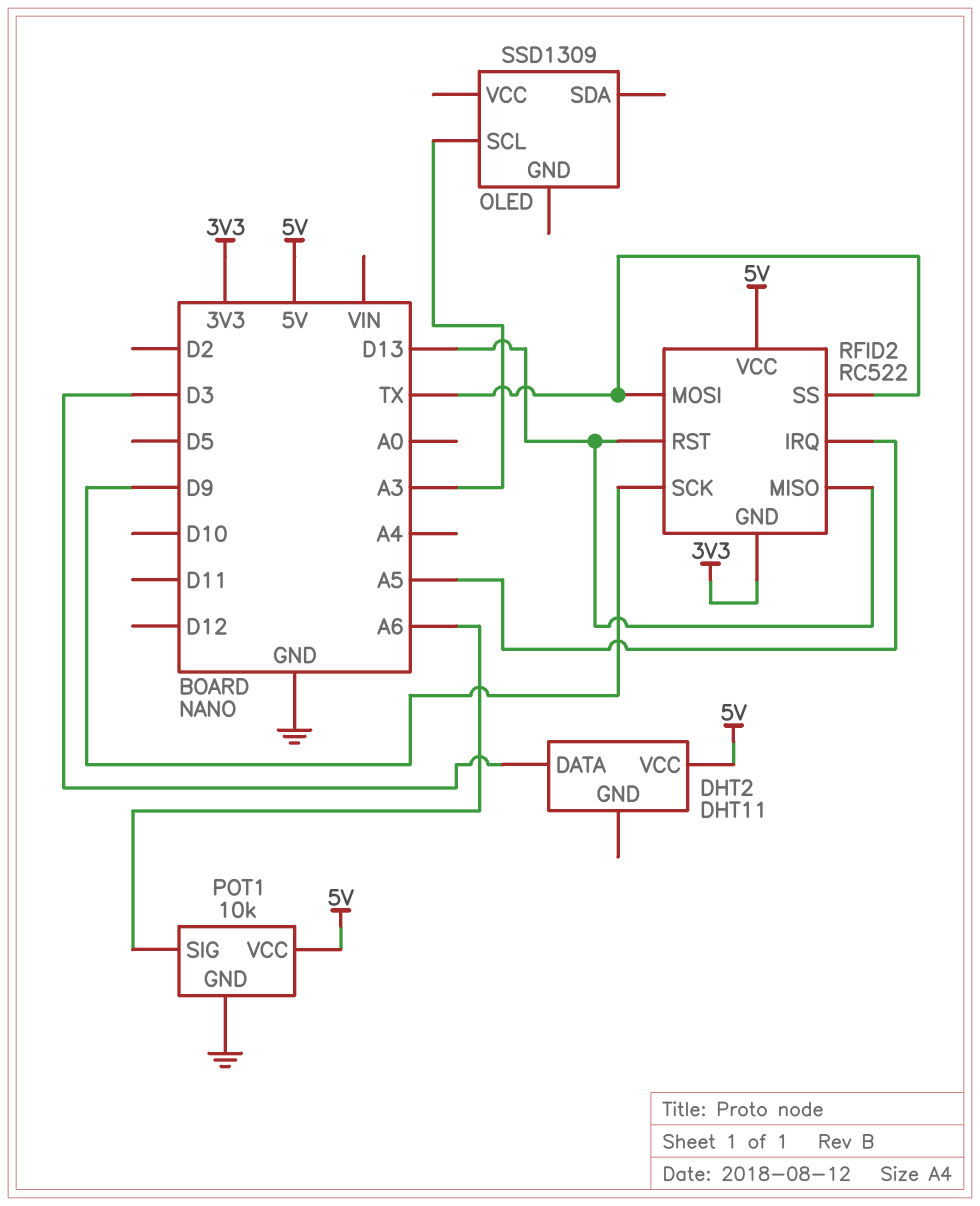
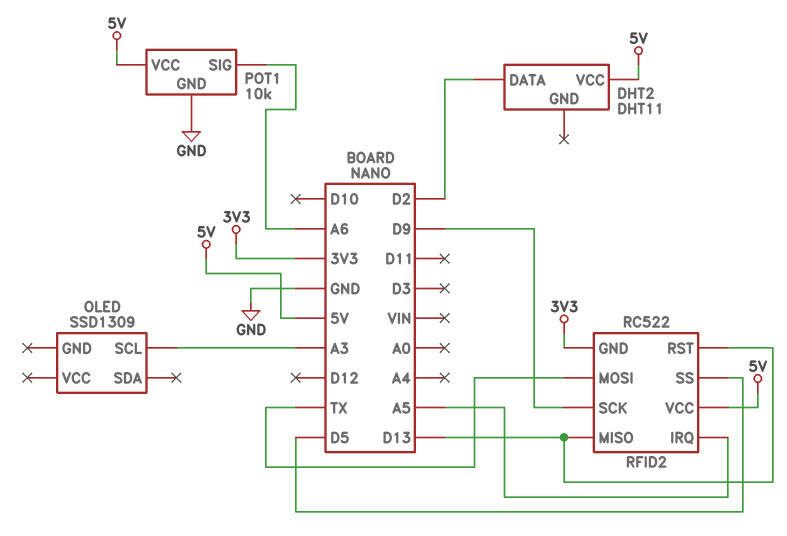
DHT2 pin DATA: D3 -> D2
RFID2 pin SS: TX -> D5

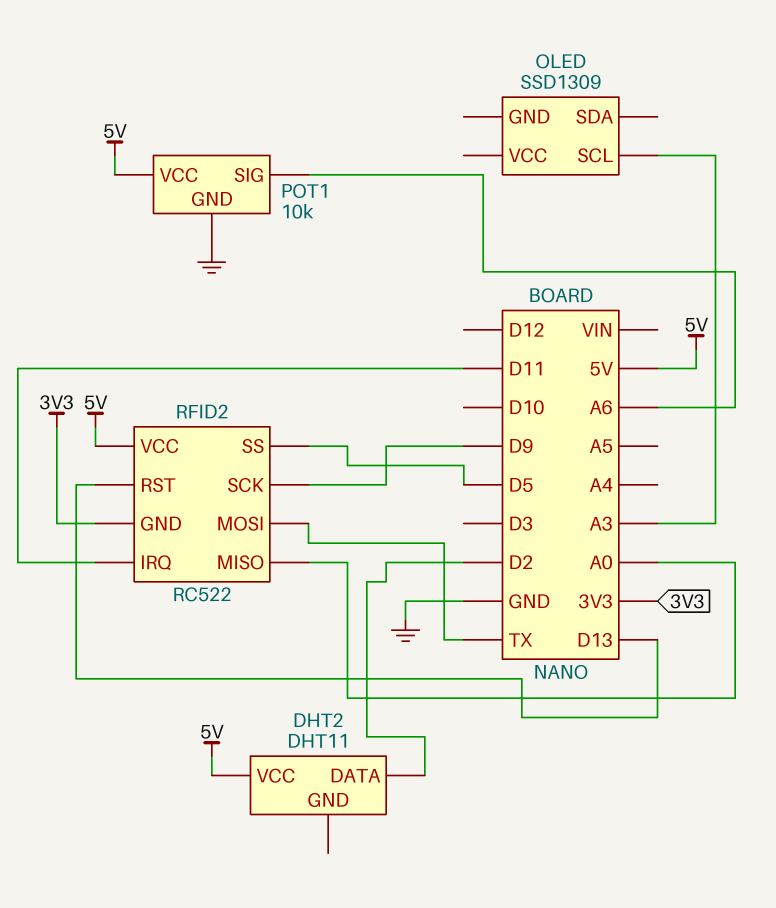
RFID2 pin IRQ: A5 -> D11
RFID2 pin MISO: D13 -> A0

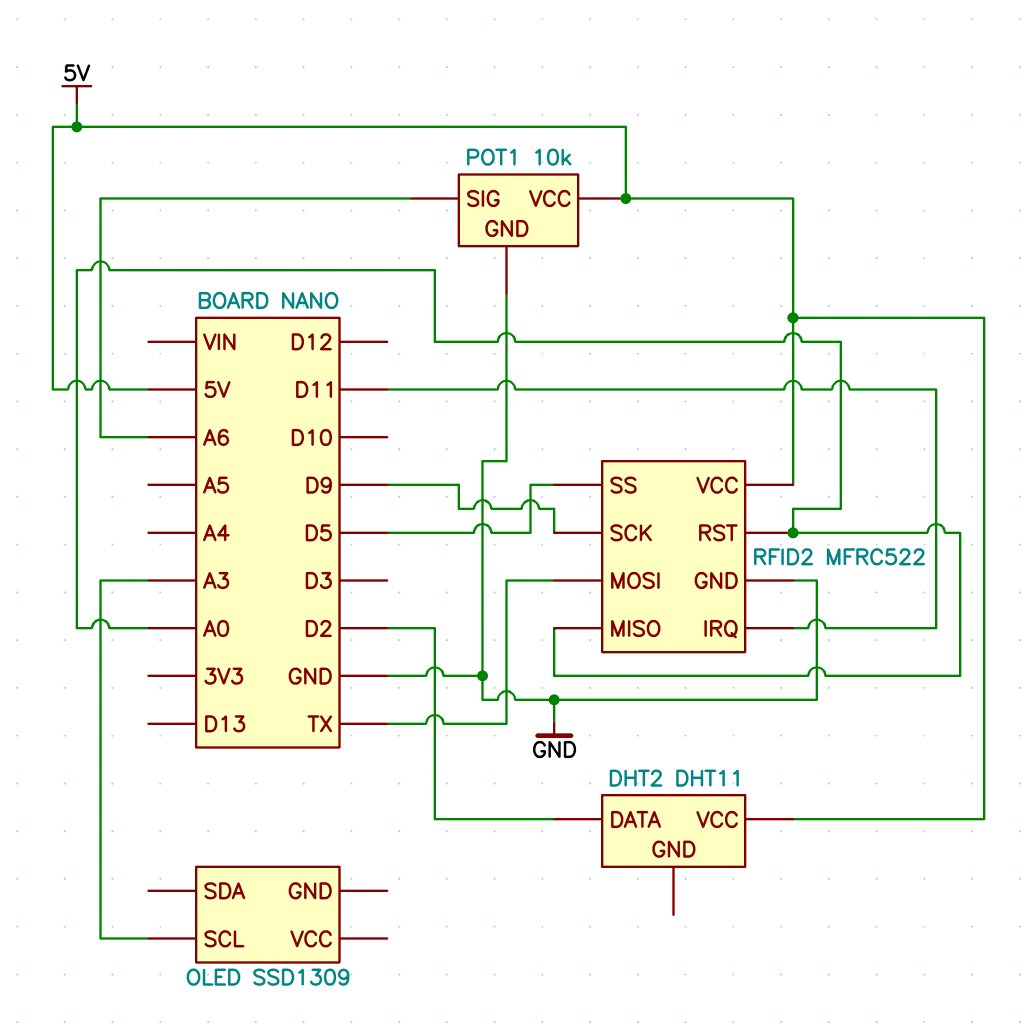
RFID2: RC522 -> MFRC522
RFID2 pin GND: 3V3 -> GND
RFID2 pin RST: D13 -> A0

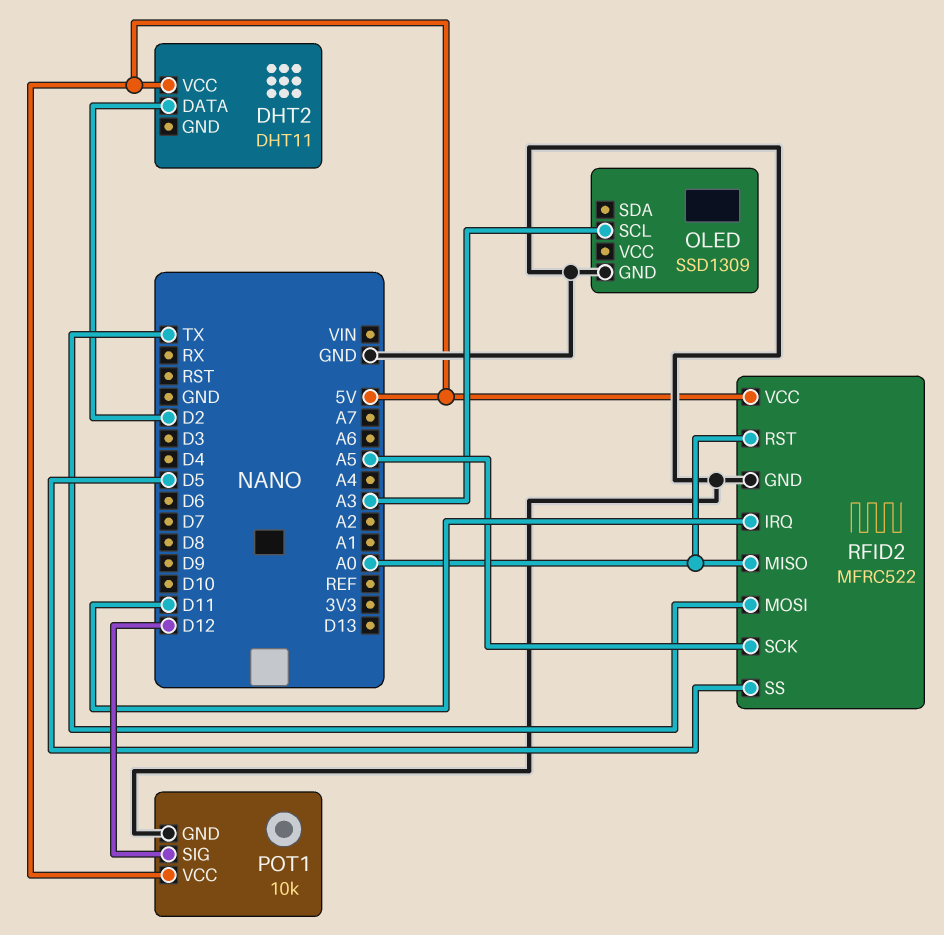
OLED pin GND: none -> GND
POT1 pin SIG: A6 -> D12
RFID2 pin SCK: D9 -> A5

